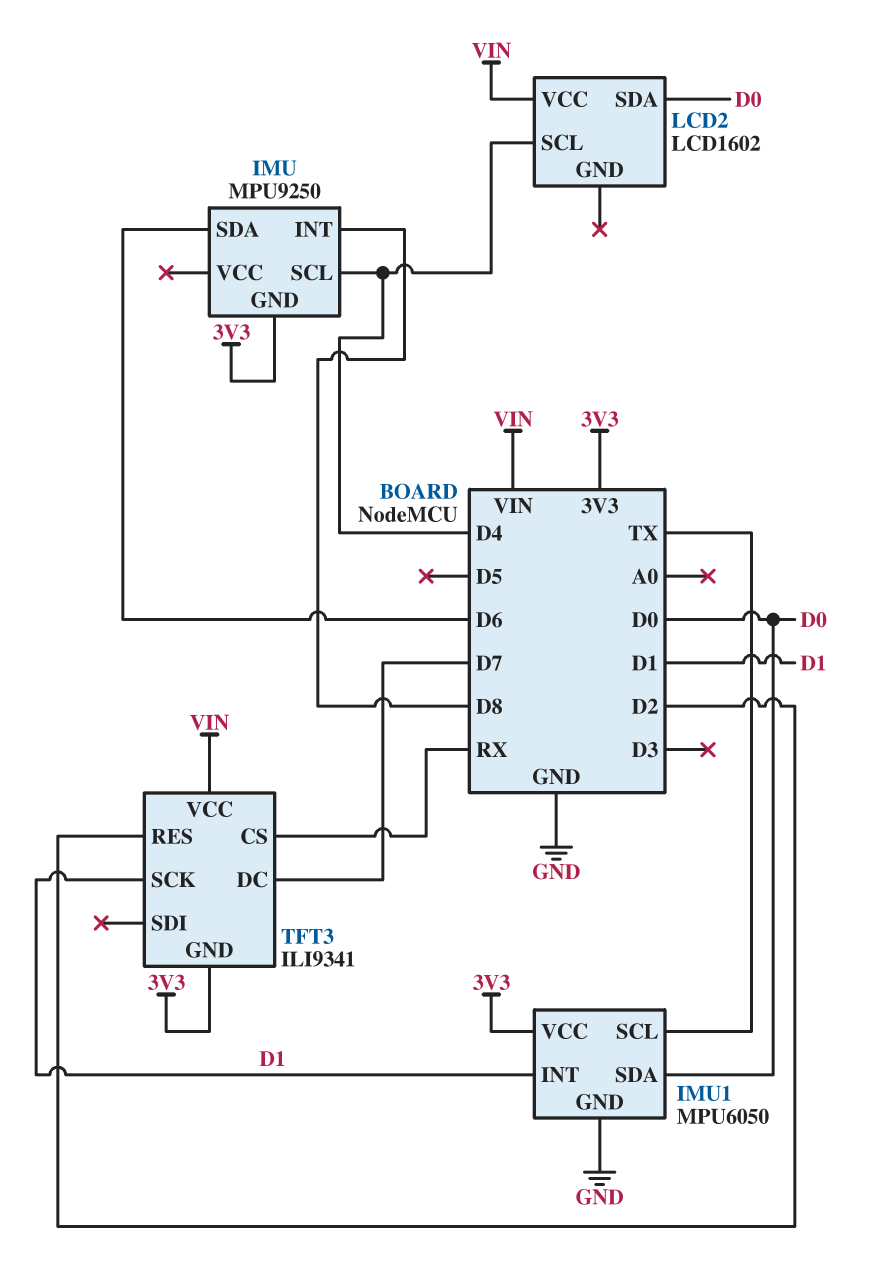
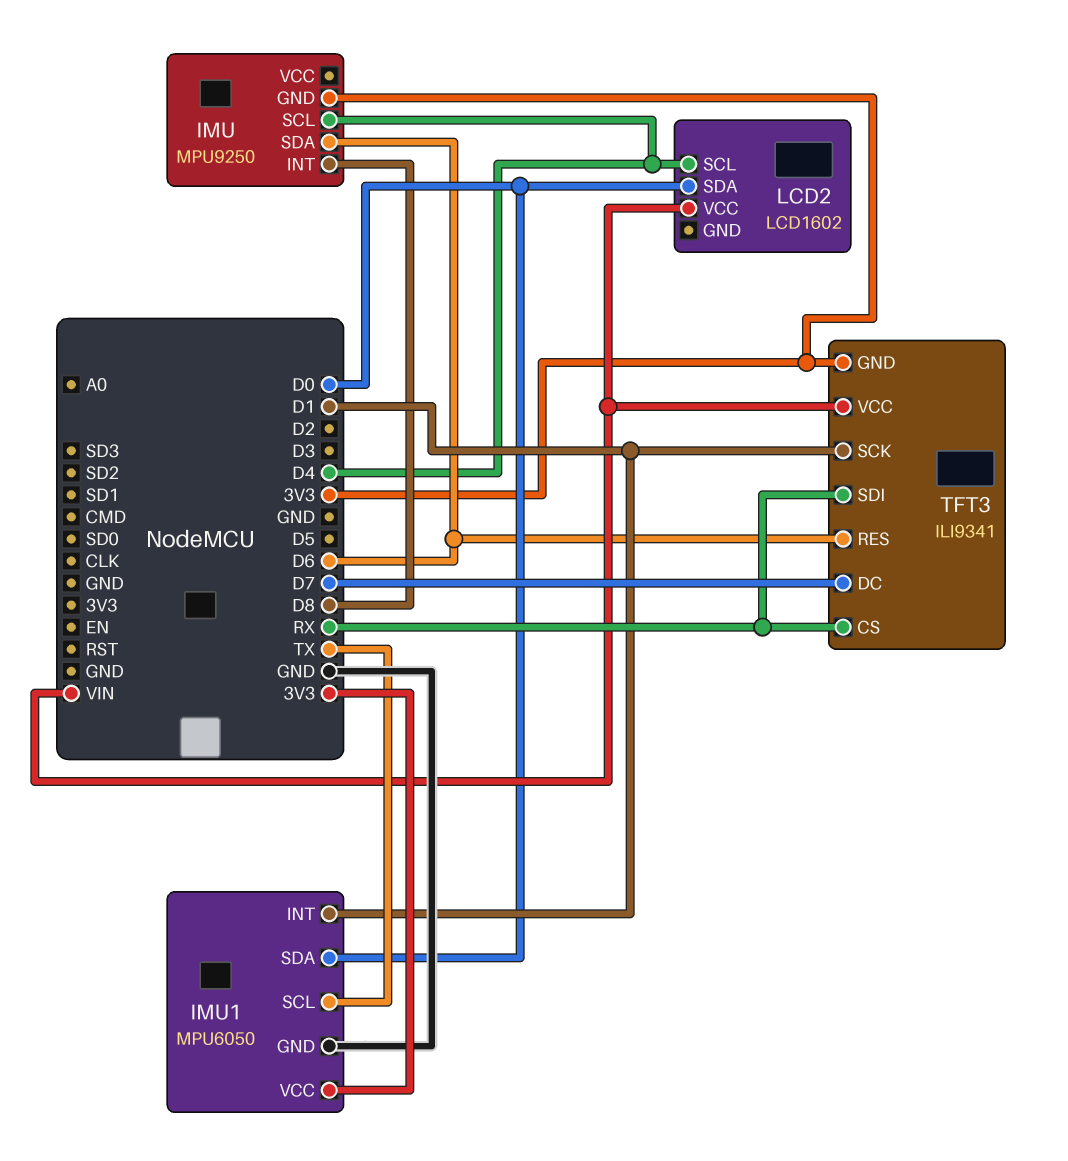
TFT3 pin RES: D2 -> D6
TFT3 pin SDI: none -> RX

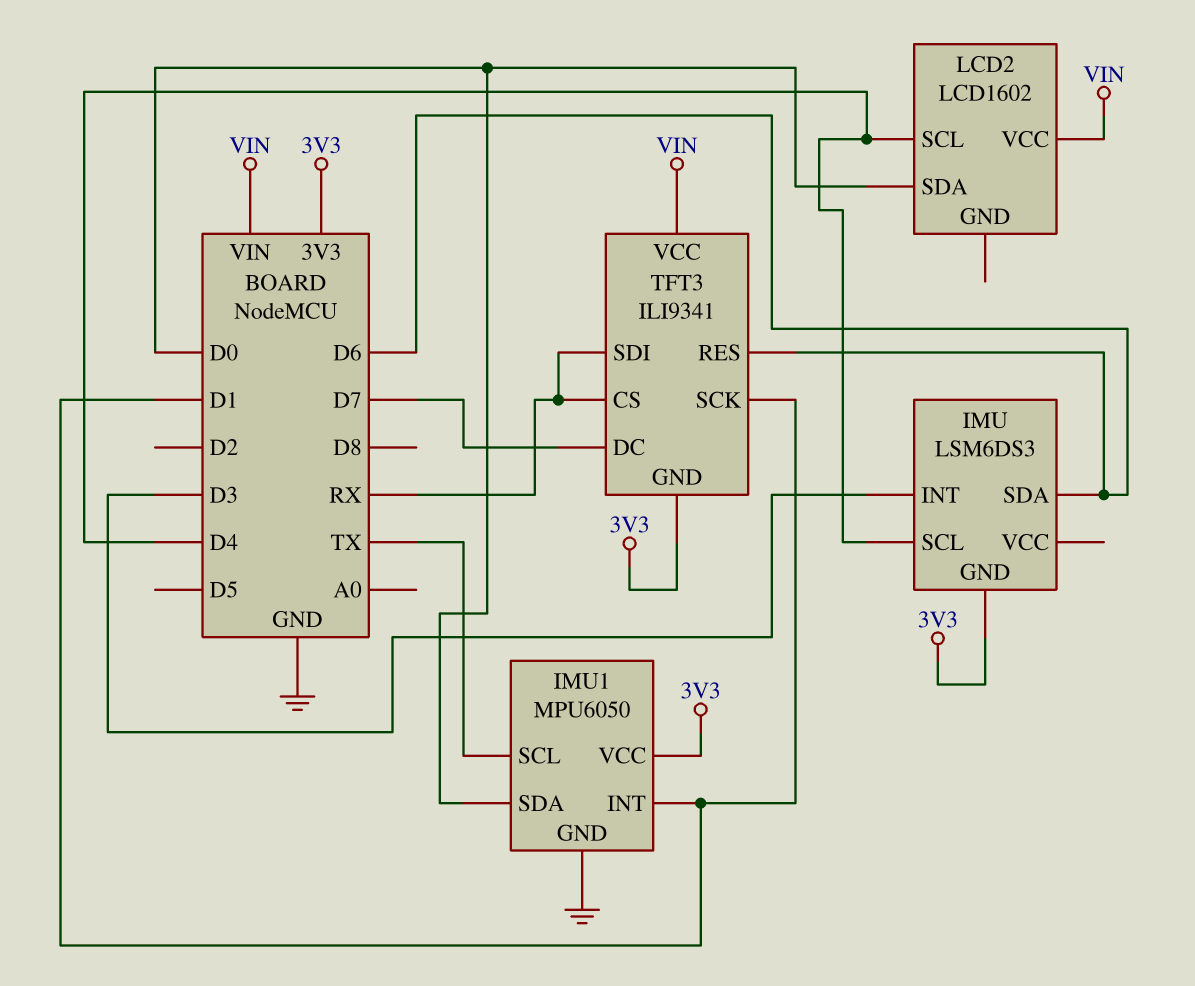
IMU: MPU9250 -> LSM6DS3
IMU pin INT: D8 -> D3

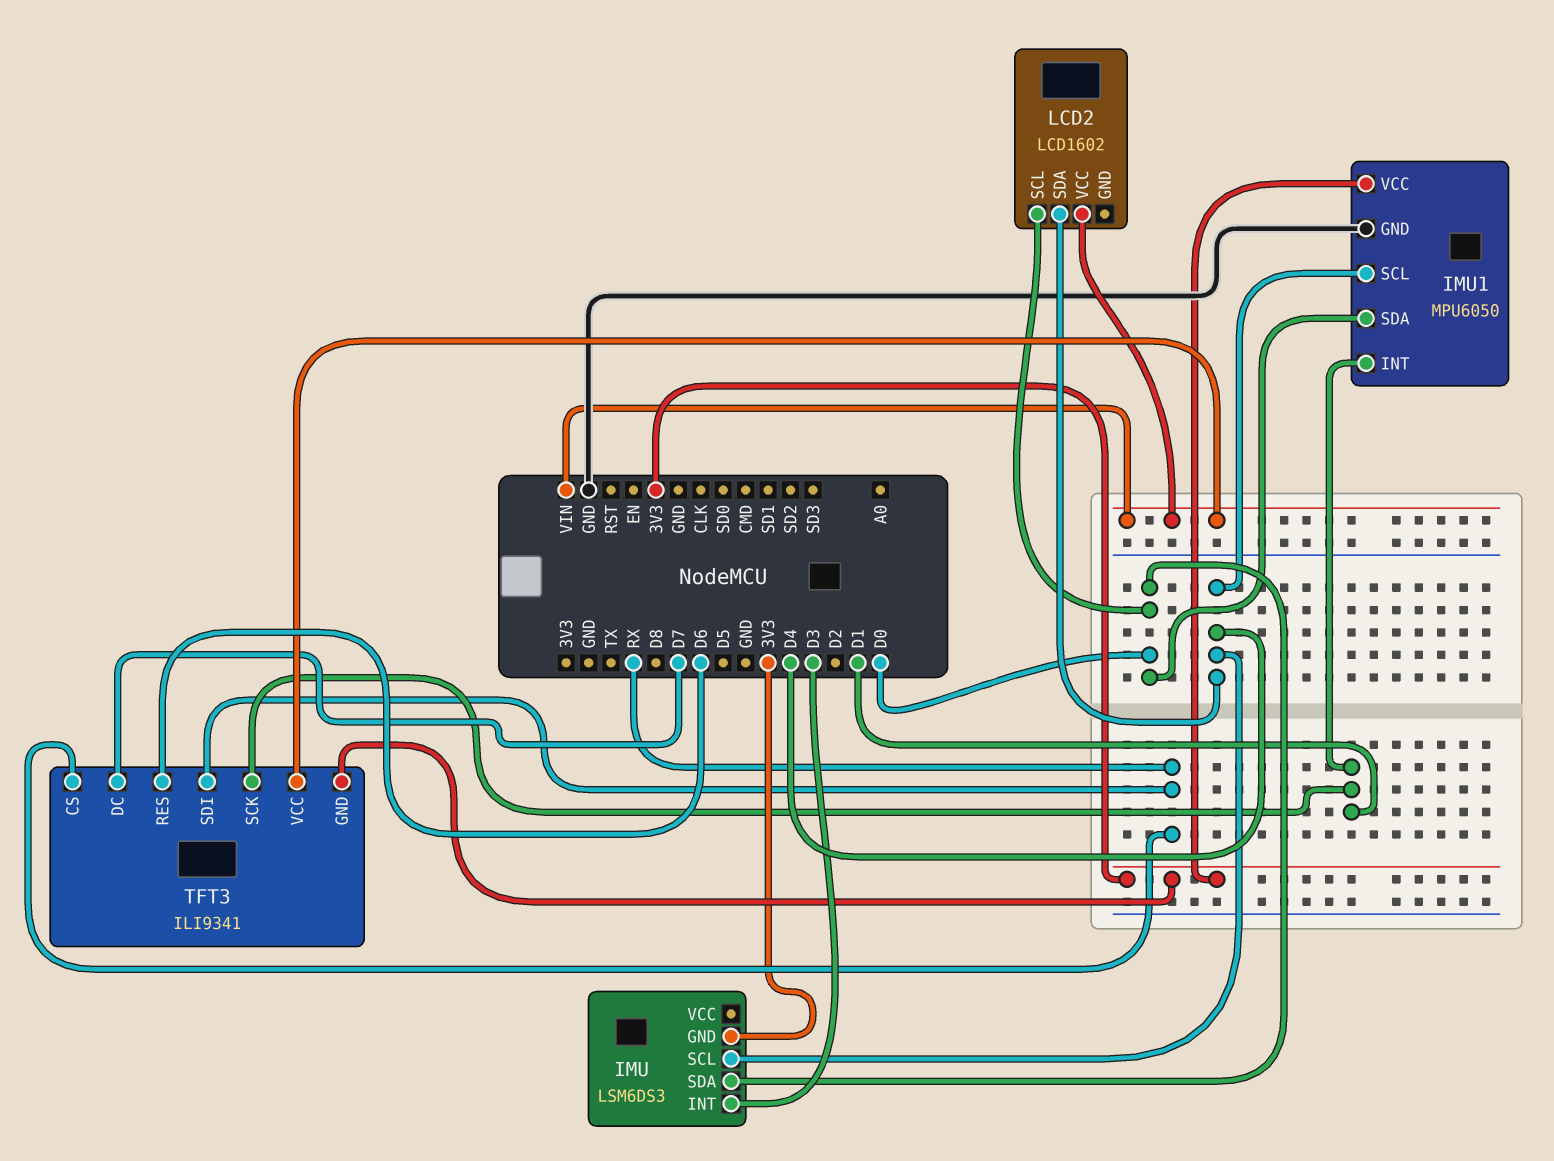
IMU pin SDA: D6 -> D0
IMU1 pin SCL: TX -> D4
LCD2 pin SCL: D4 -> D0
LCD2 pin SDA: D0 -> D4

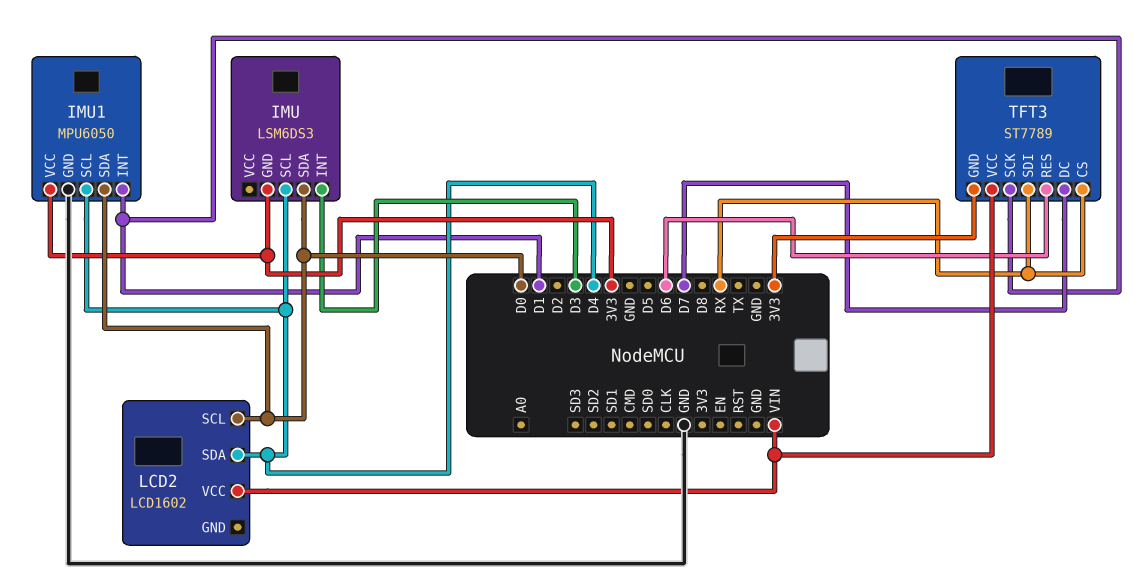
TFT3: ILI9341 -> ST7789

